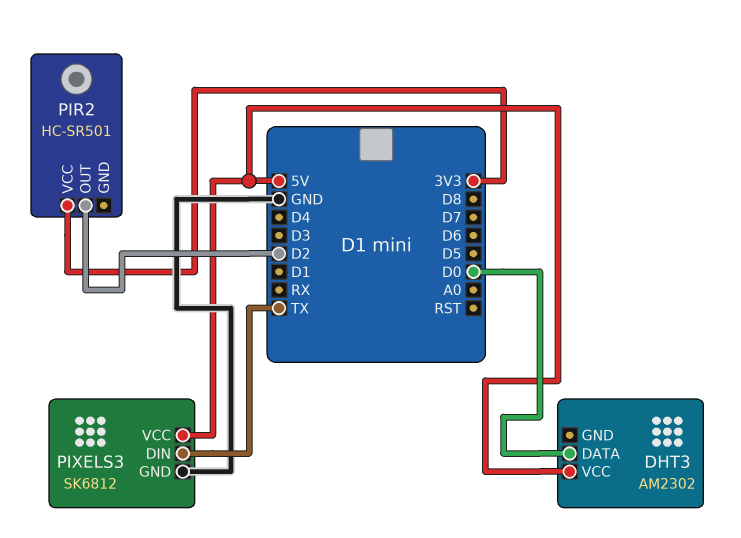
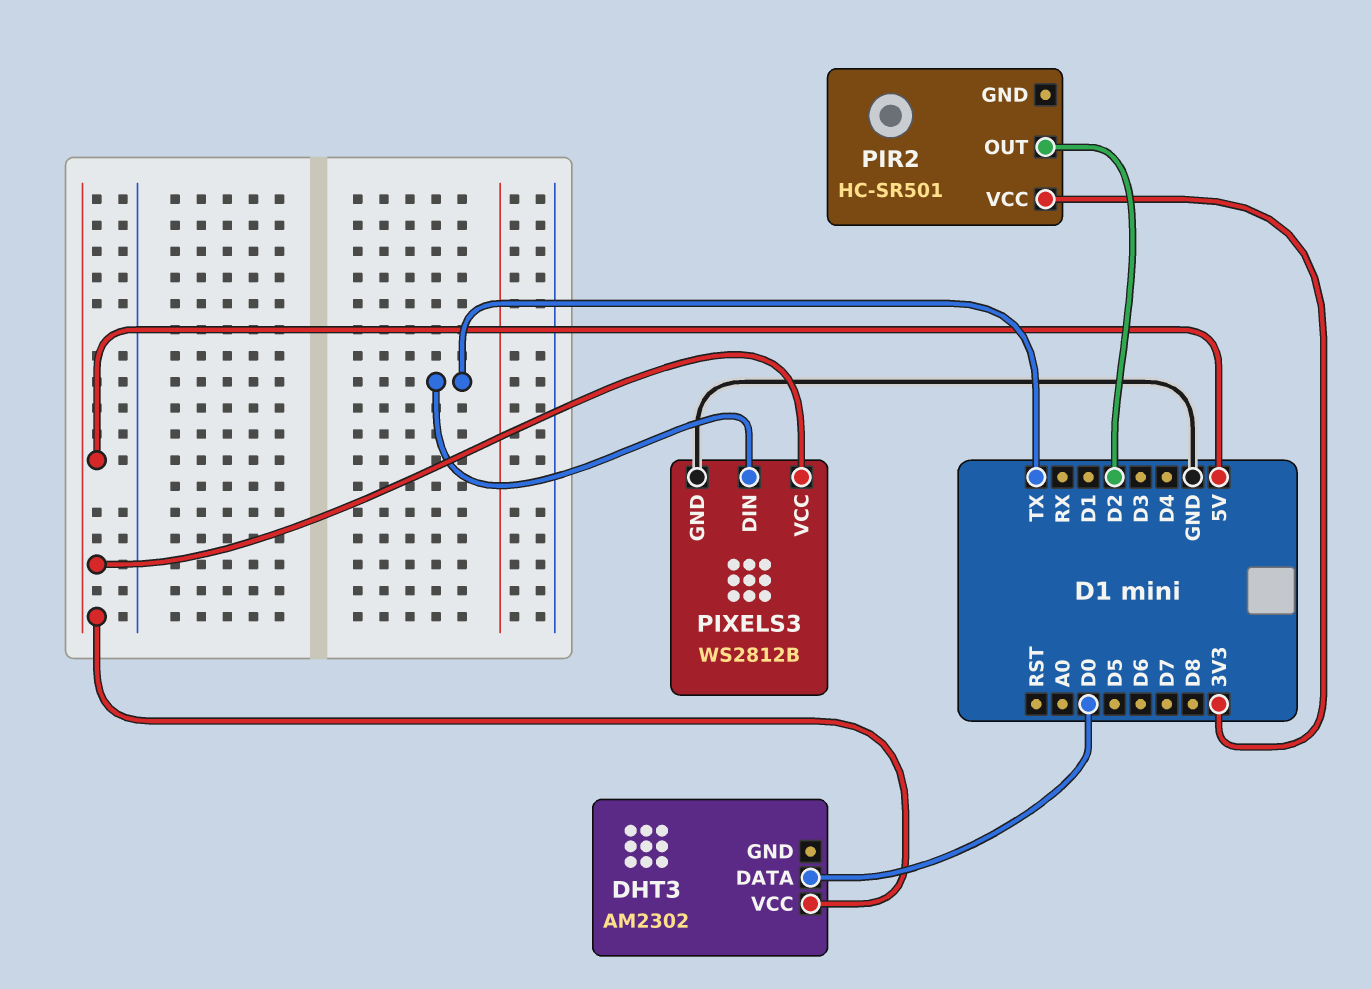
PIXELS3: SK6812 -> WS2812B

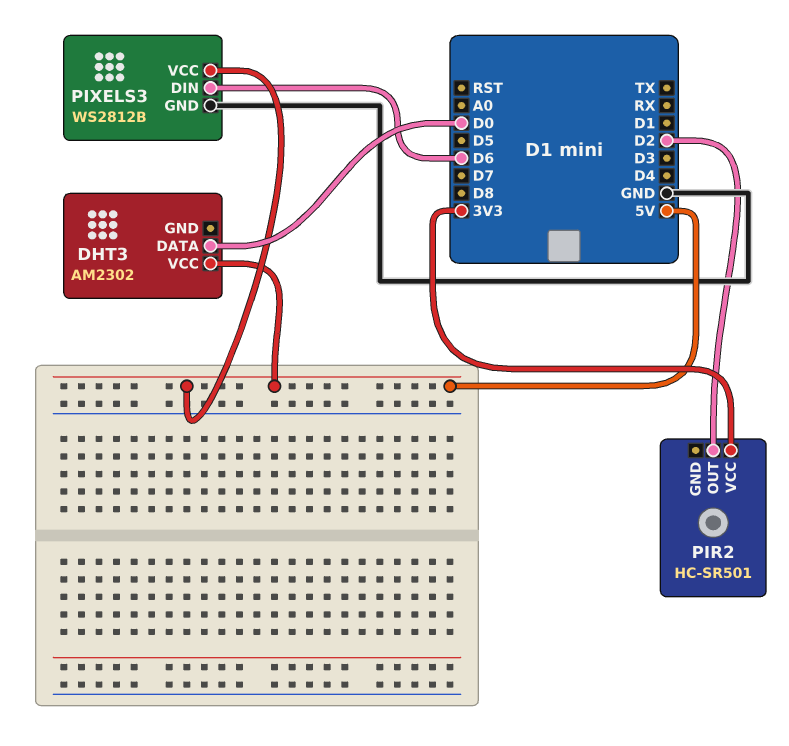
PIXELS3 pin DIN: TX -> D6

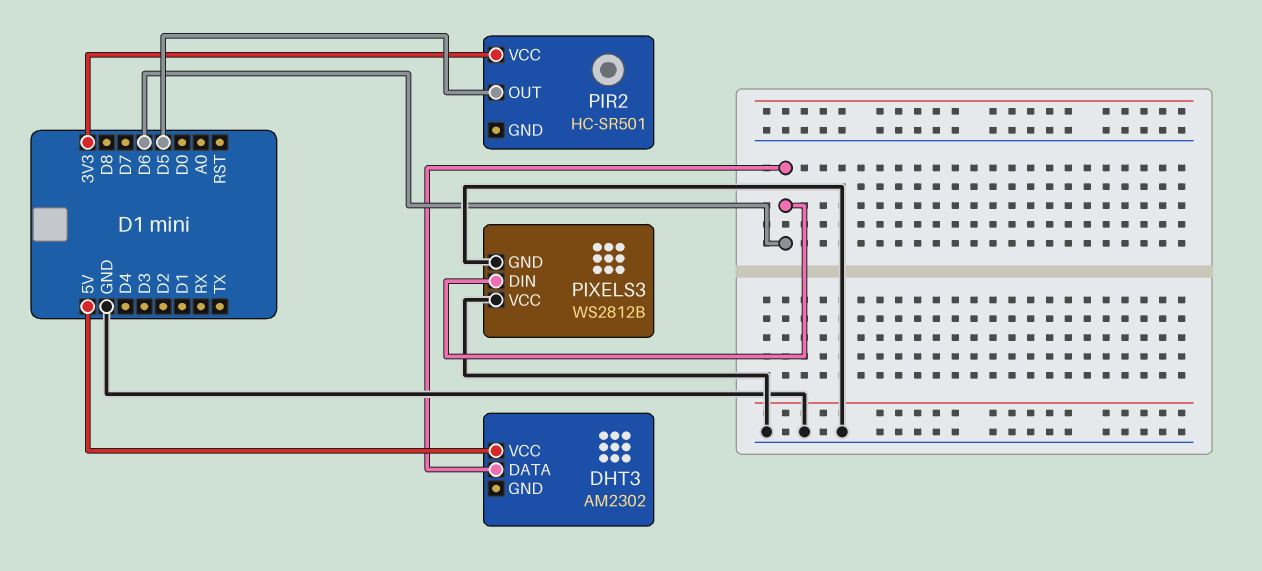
DHT3 pin DATA: D0 -> D6
PIR2 pin OUT: D2 -> D5
PIXELS3 pin VCC: 5V -> GND

